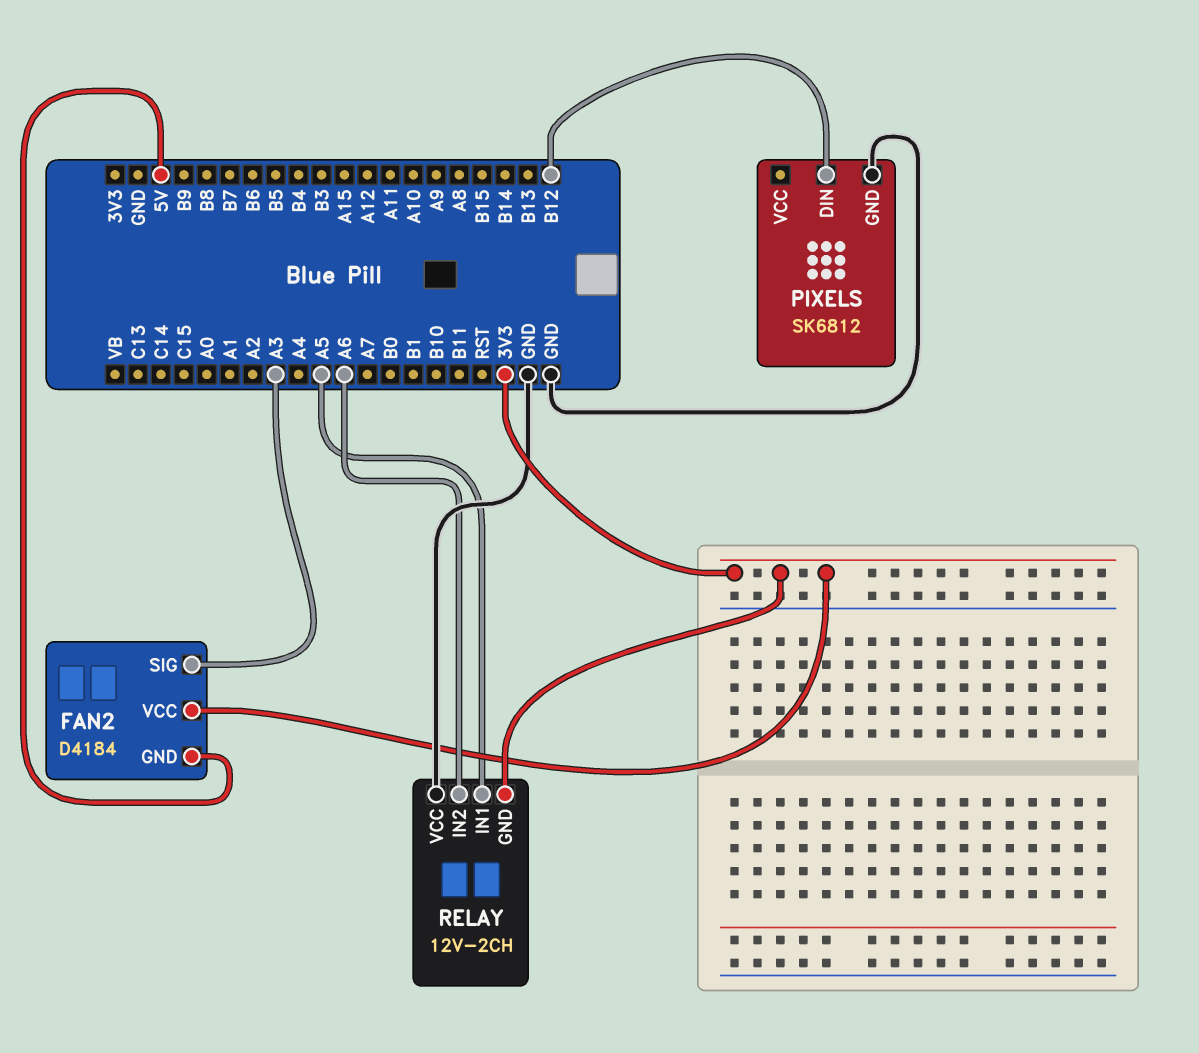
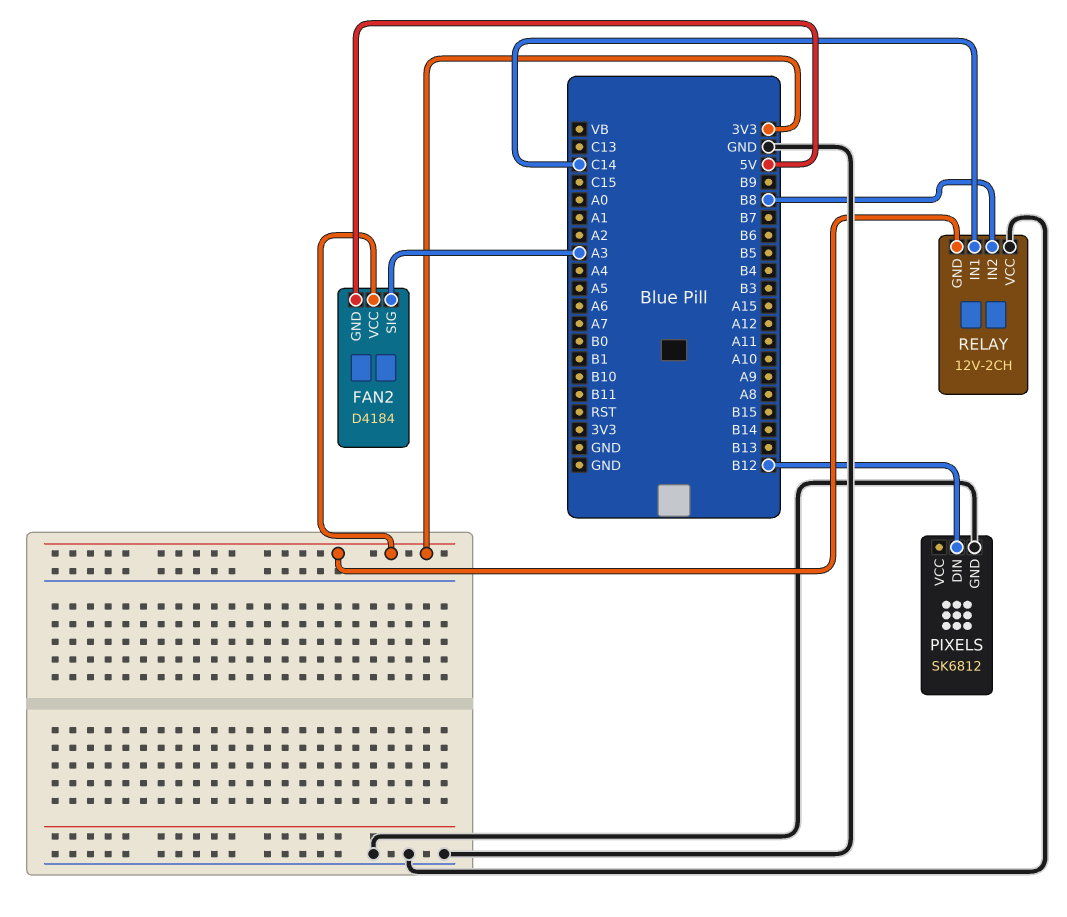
RELAY pin IN1: A5 -> C14
RELAY pin IN2: A6 -> B8

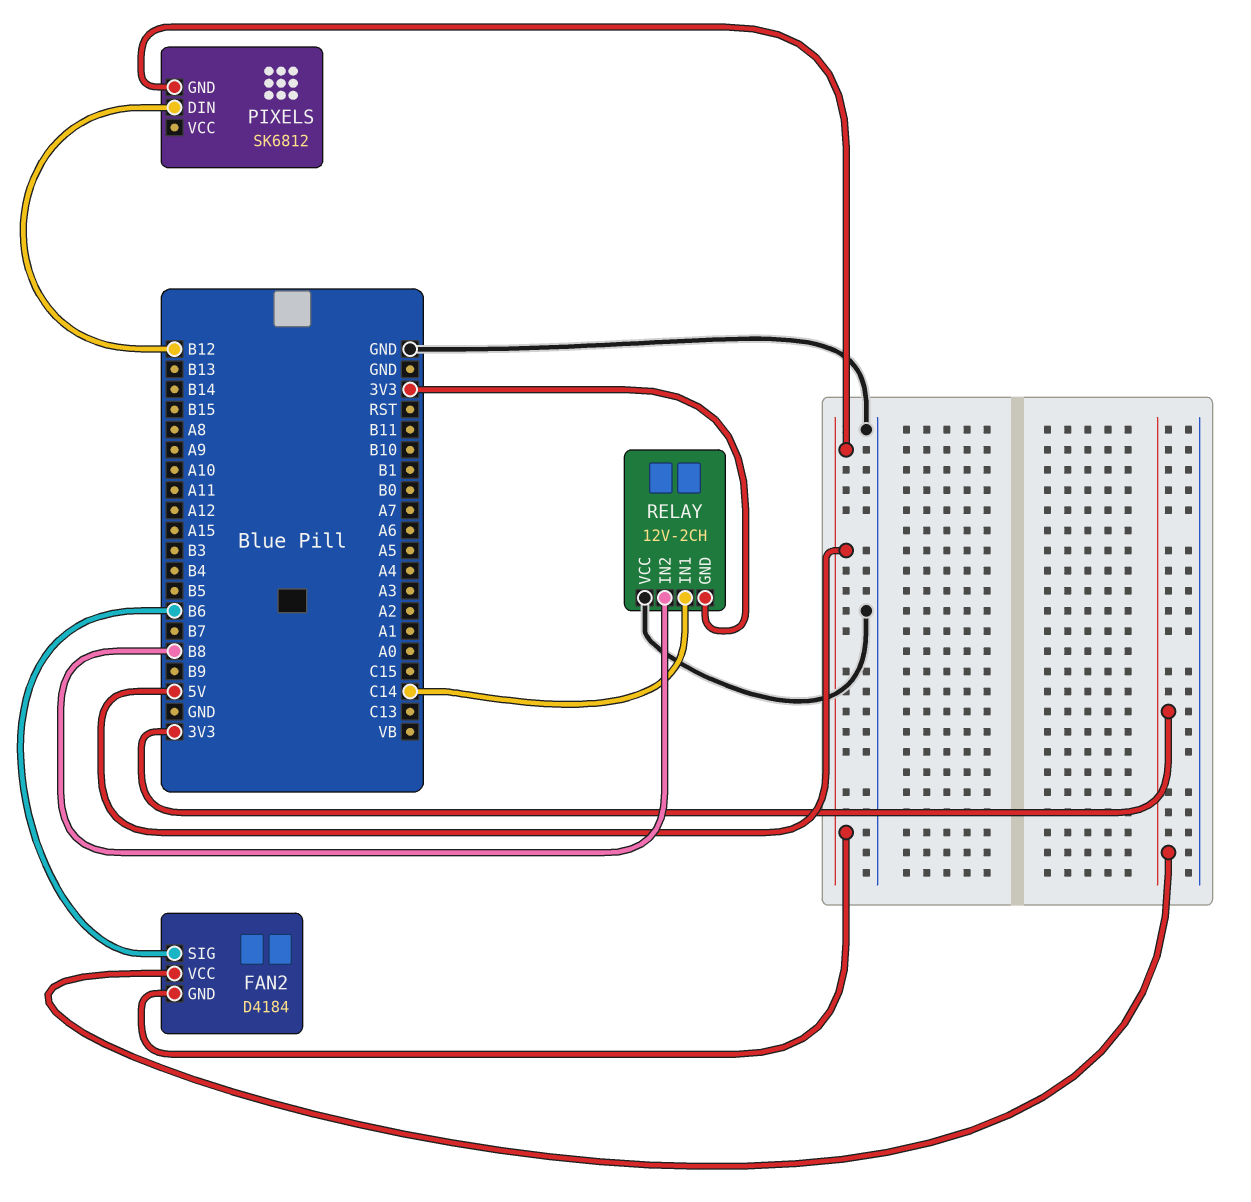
FAN2 pin SIG: A3 -> B6
PIXELS pin GND: GND -> 5V

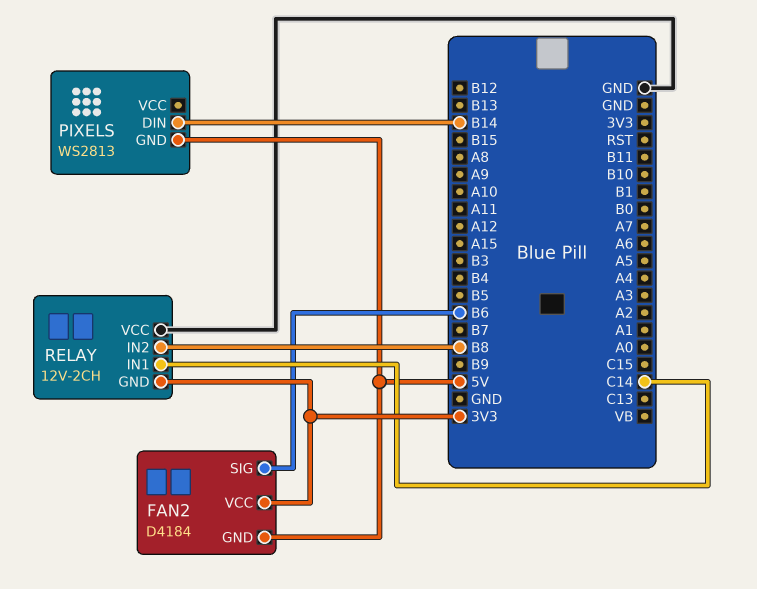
PIXELS: SK6812 -> WS2813
PIXELS pin DIN: B12 -> B14

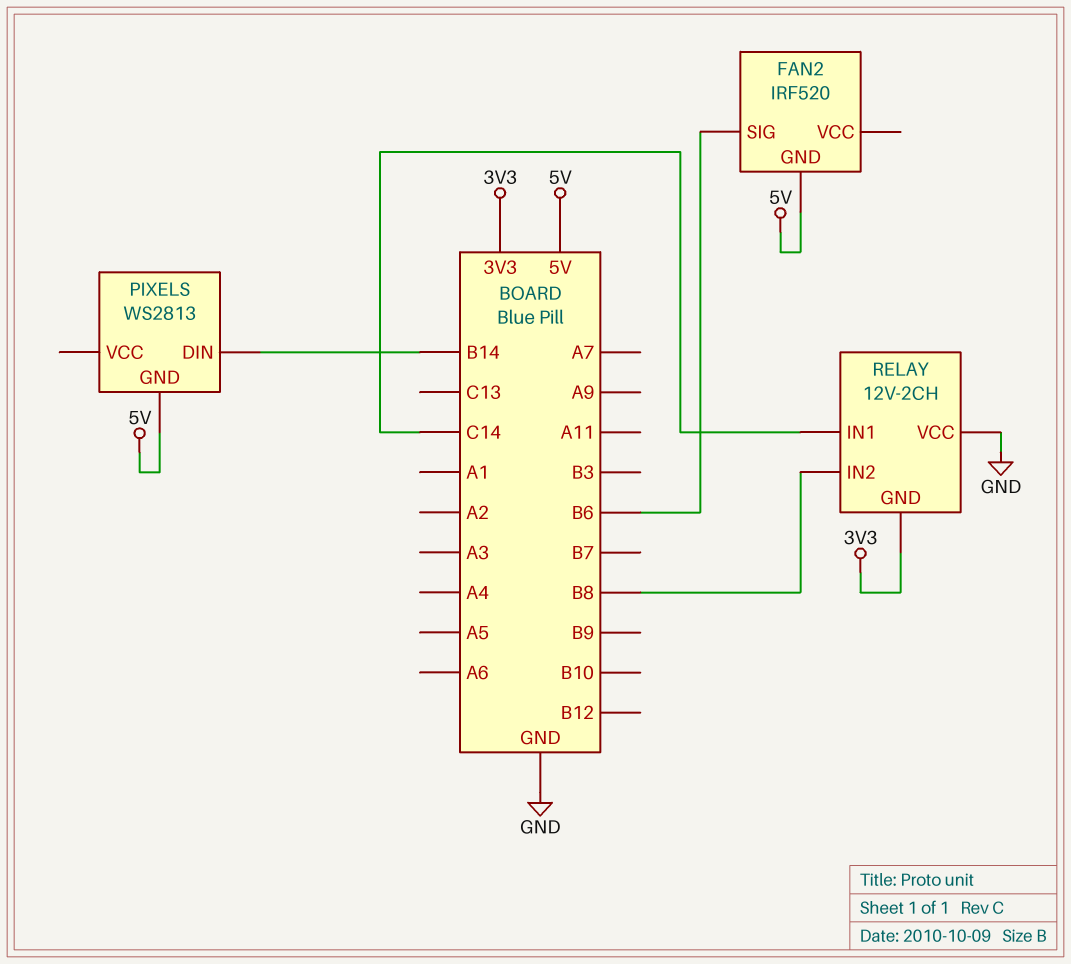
FAN2: D4184 -> IRF520
FAN2 pin VCC: 3V3 -> none

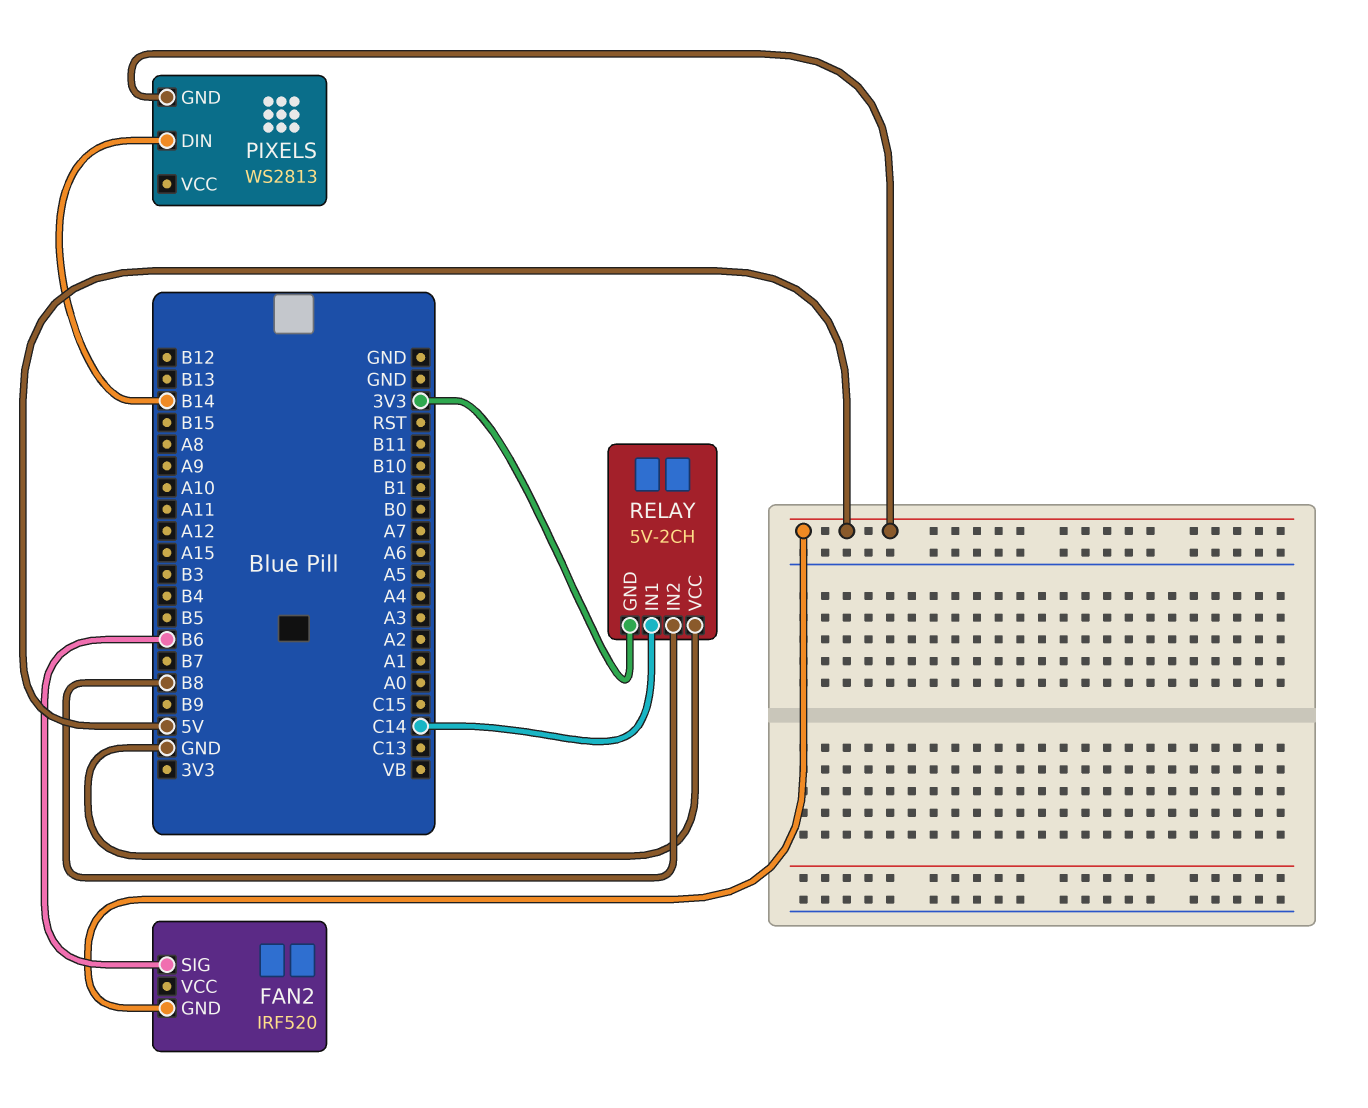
RELAY: 12V-2CH -> 5V-2CH

